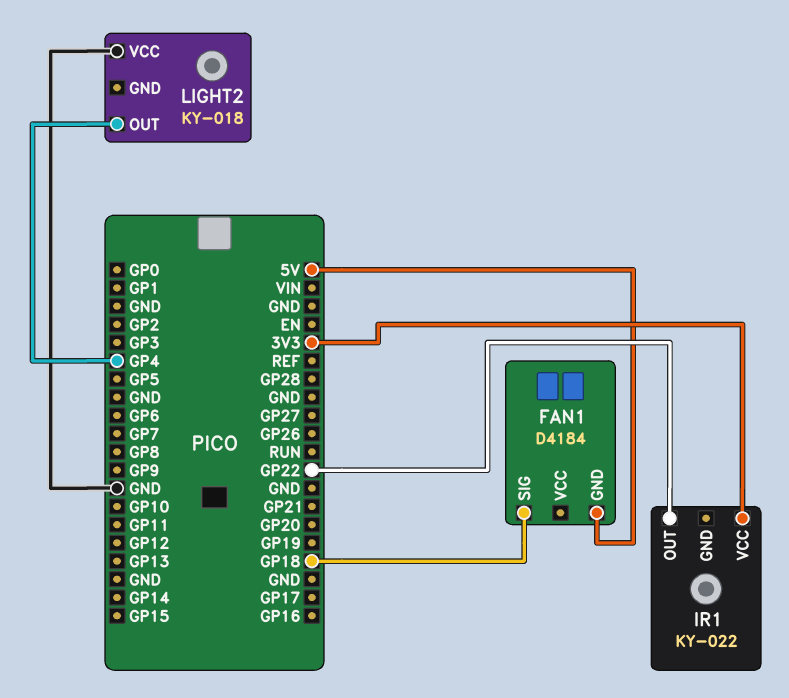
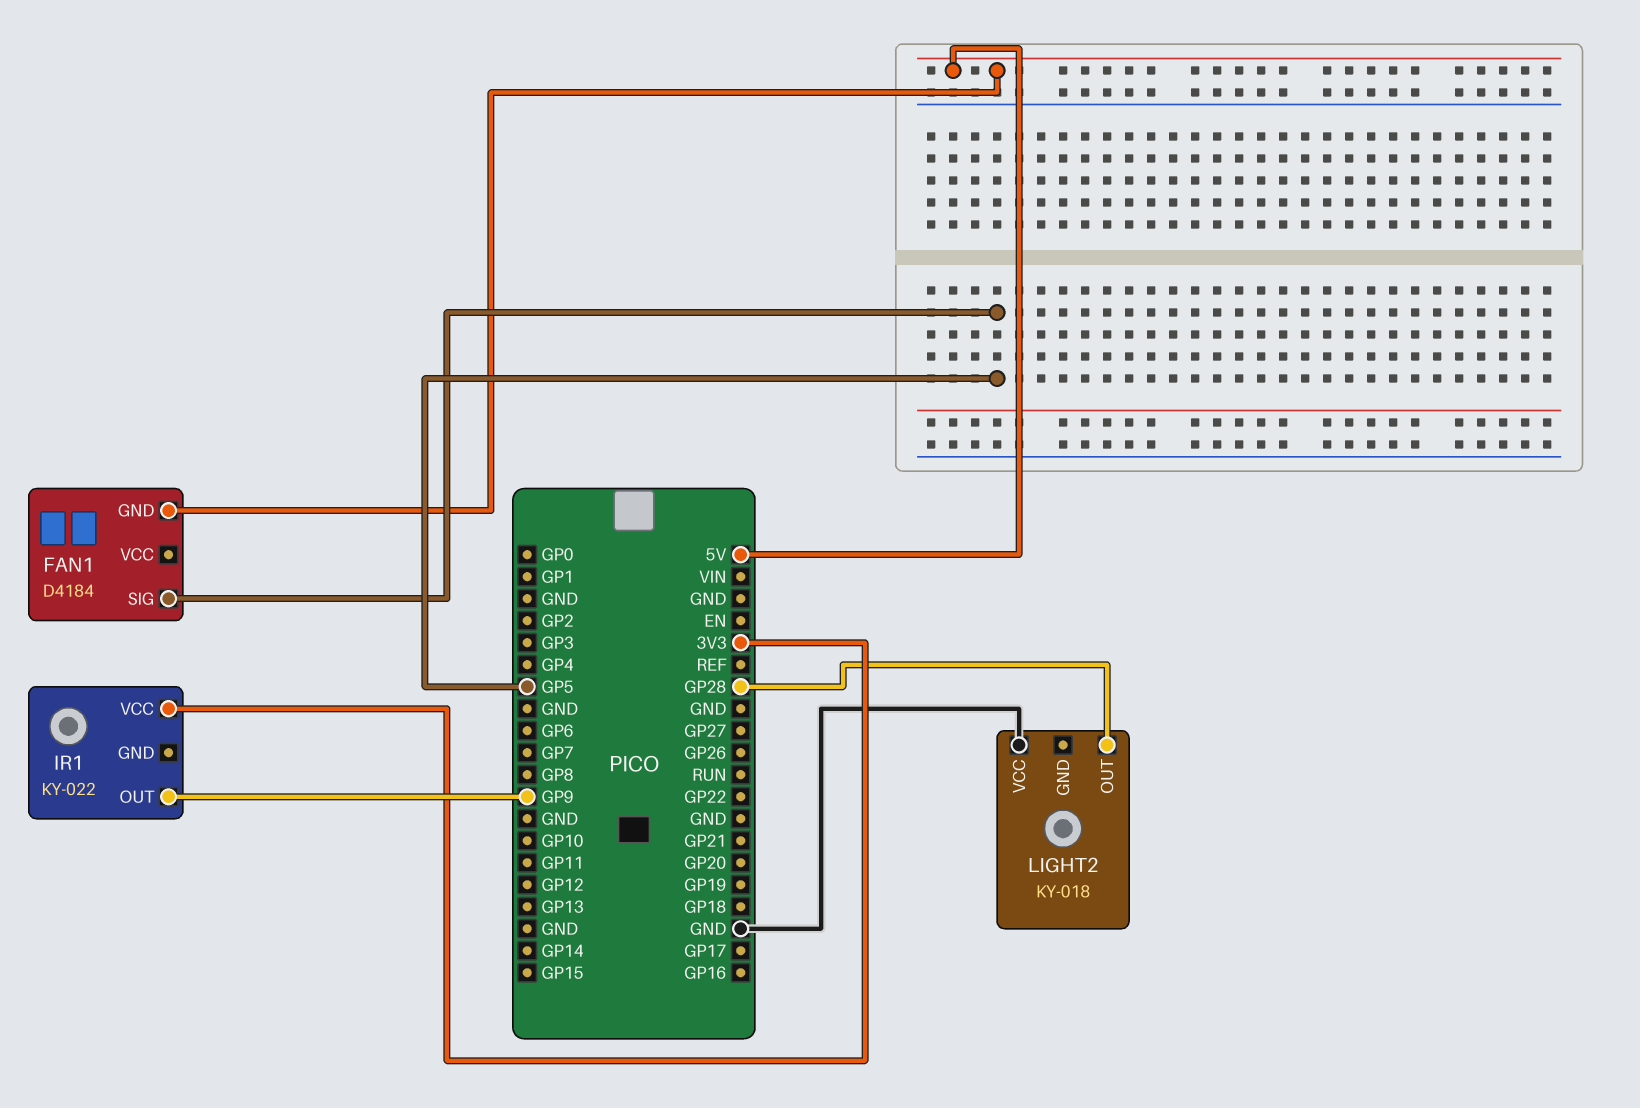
FAN1 pin SIG: GP18 -> GP5
IR1 pin OUT: GP22 -> GP9
LIGHT2 pin OUT: GP4 -> GP28

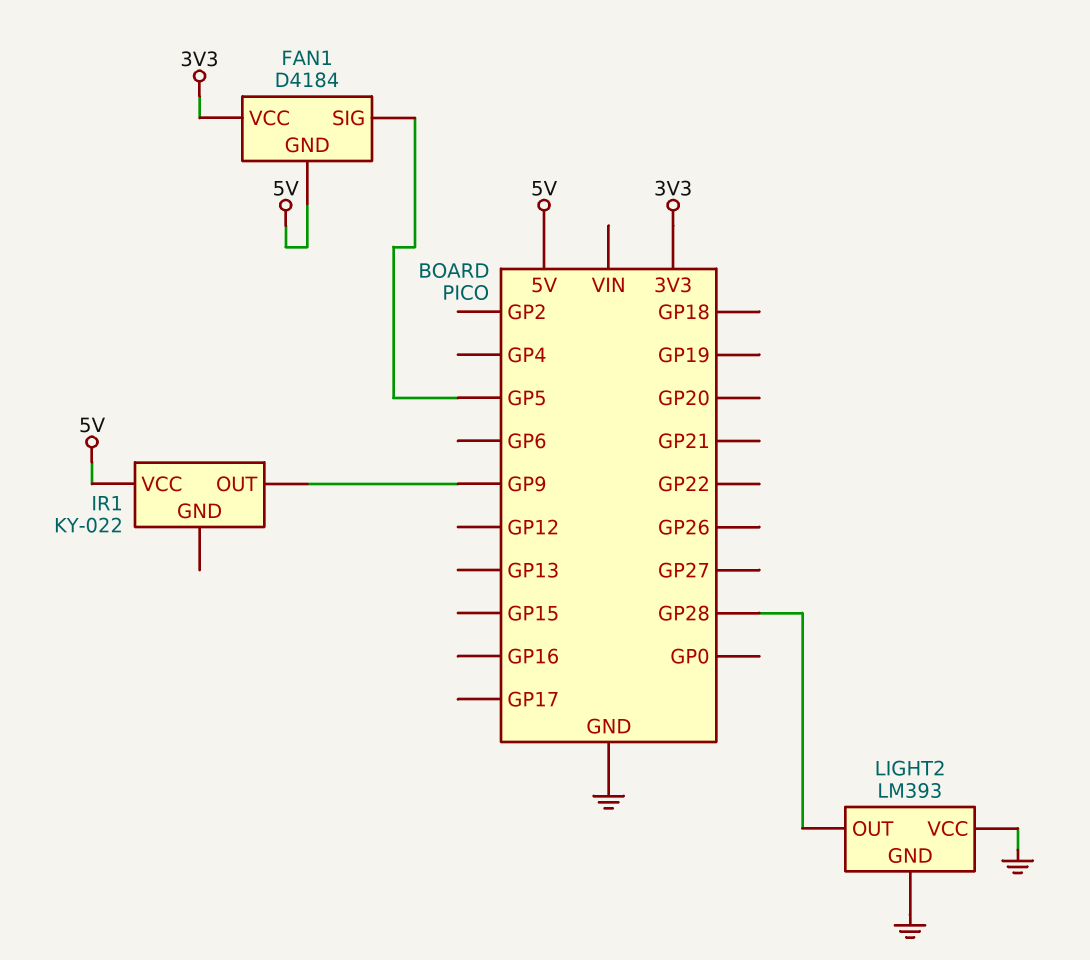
FAN1 pin VCC: none -> 3V3
IR1 pin VCC: 3V3 -> 5V
LIGHT2: KY-018 -> LM393
LIGHT2 pin GND: none -> GND

